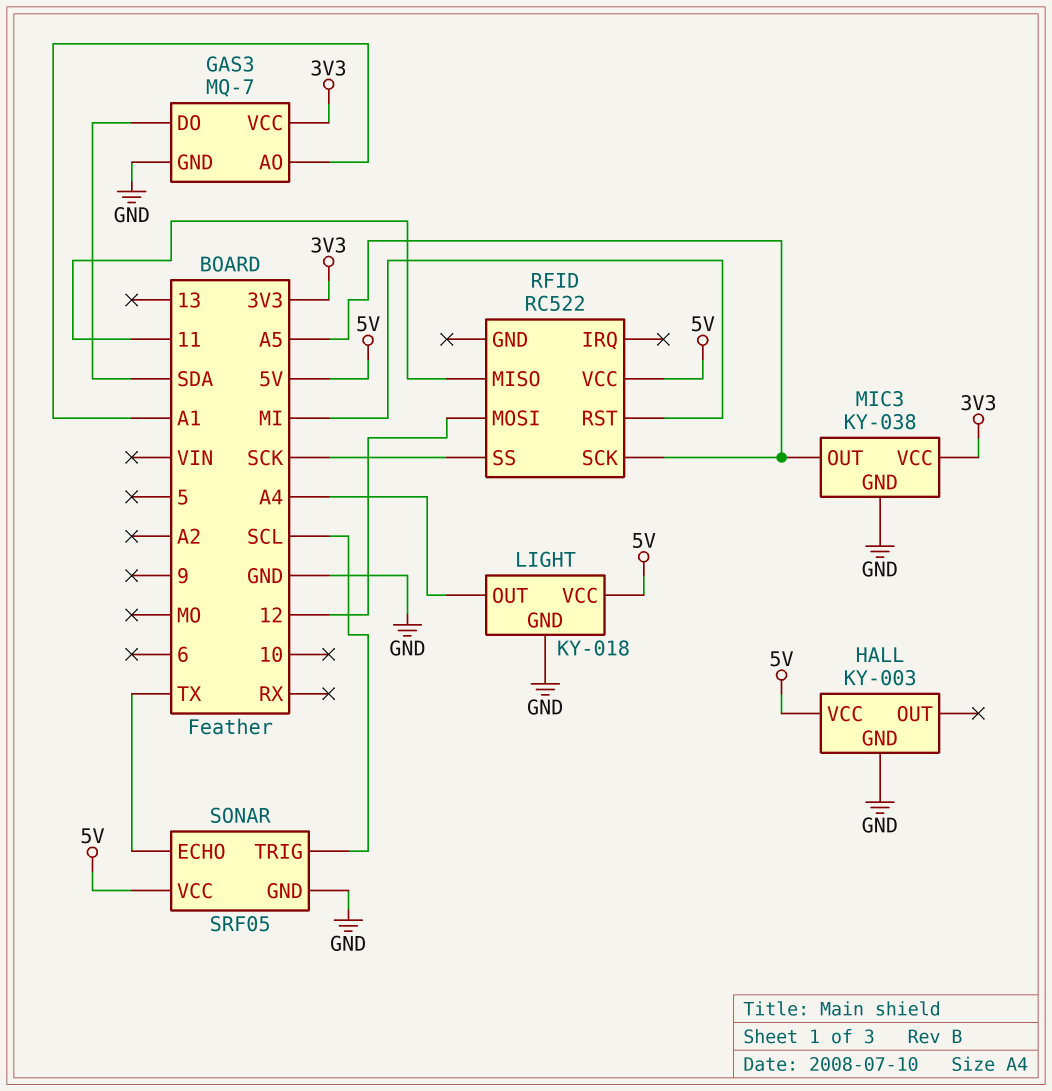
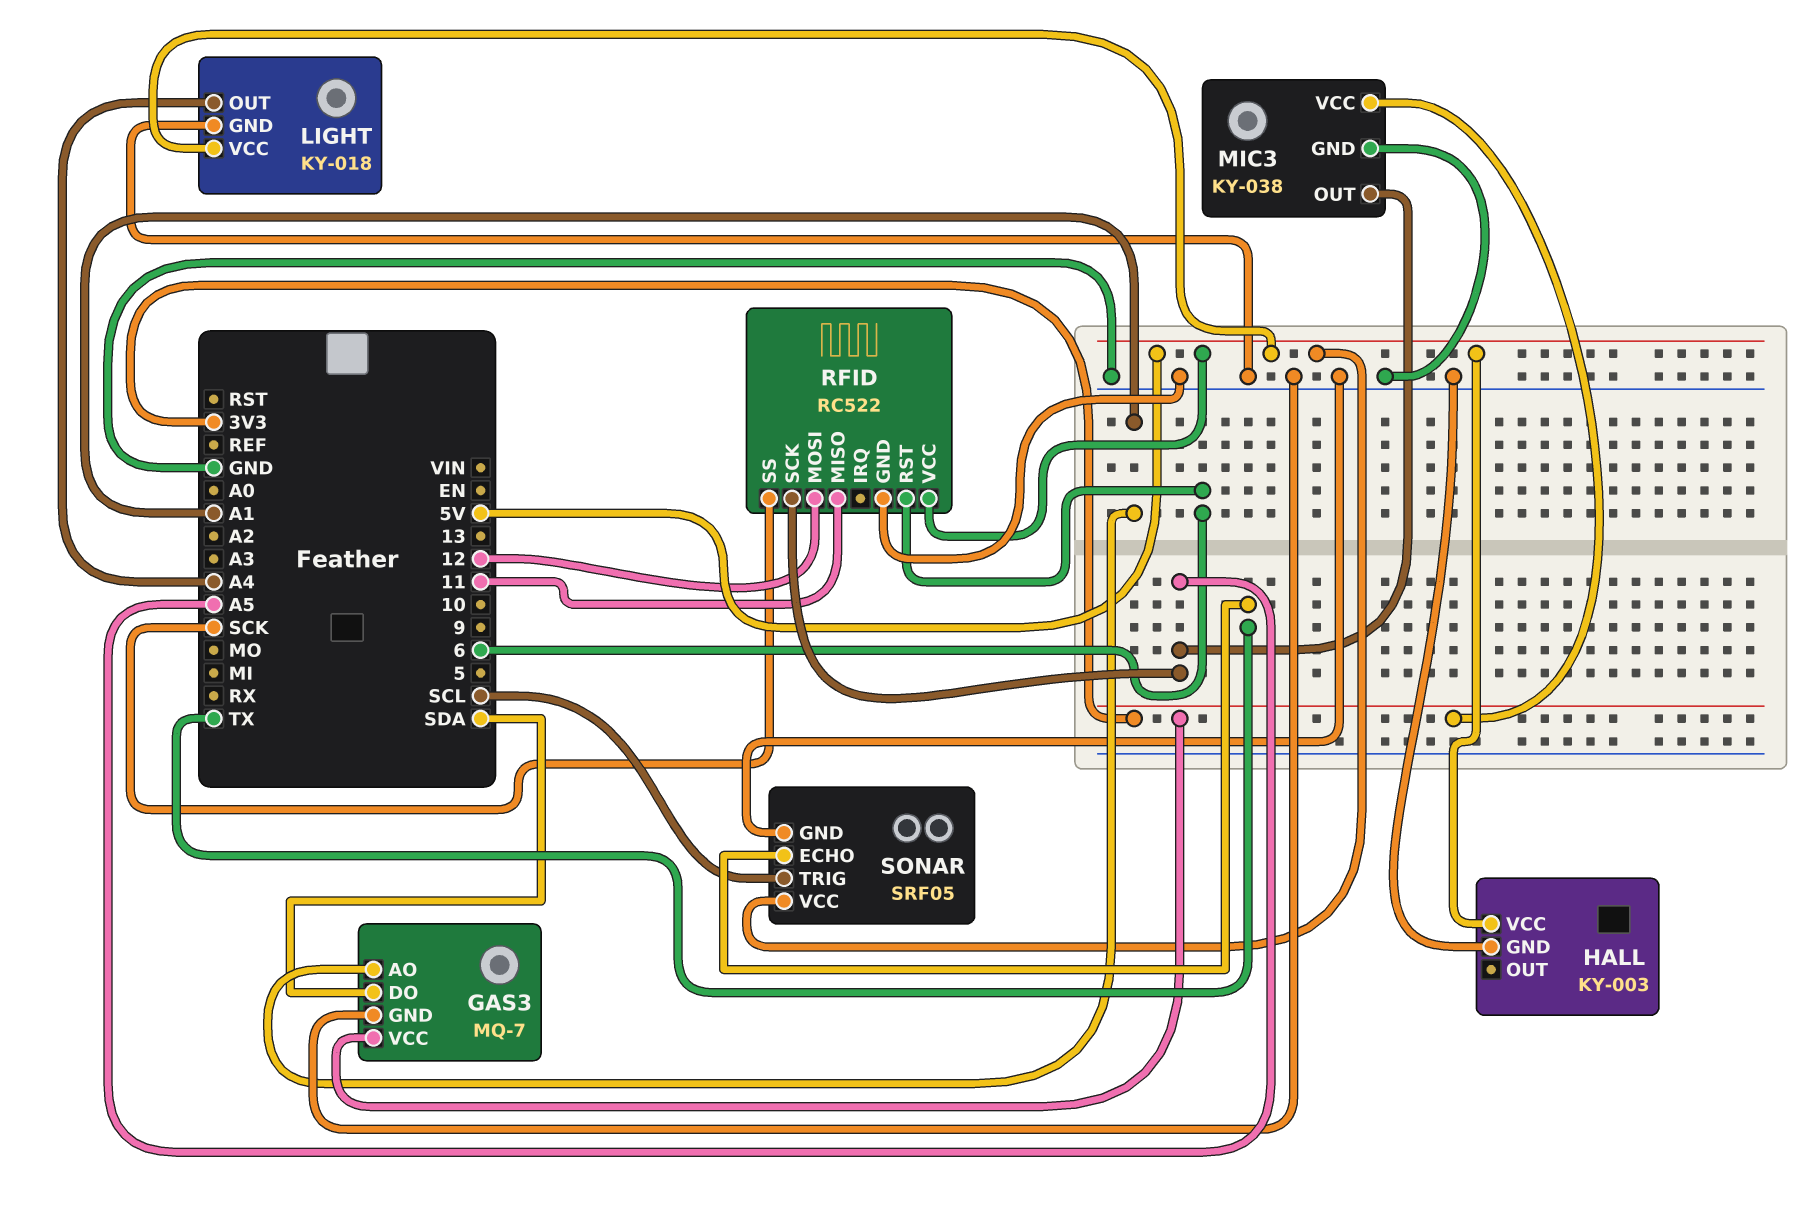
RFID pin GND: none -> GND
RFID pin RST: MI -> 6

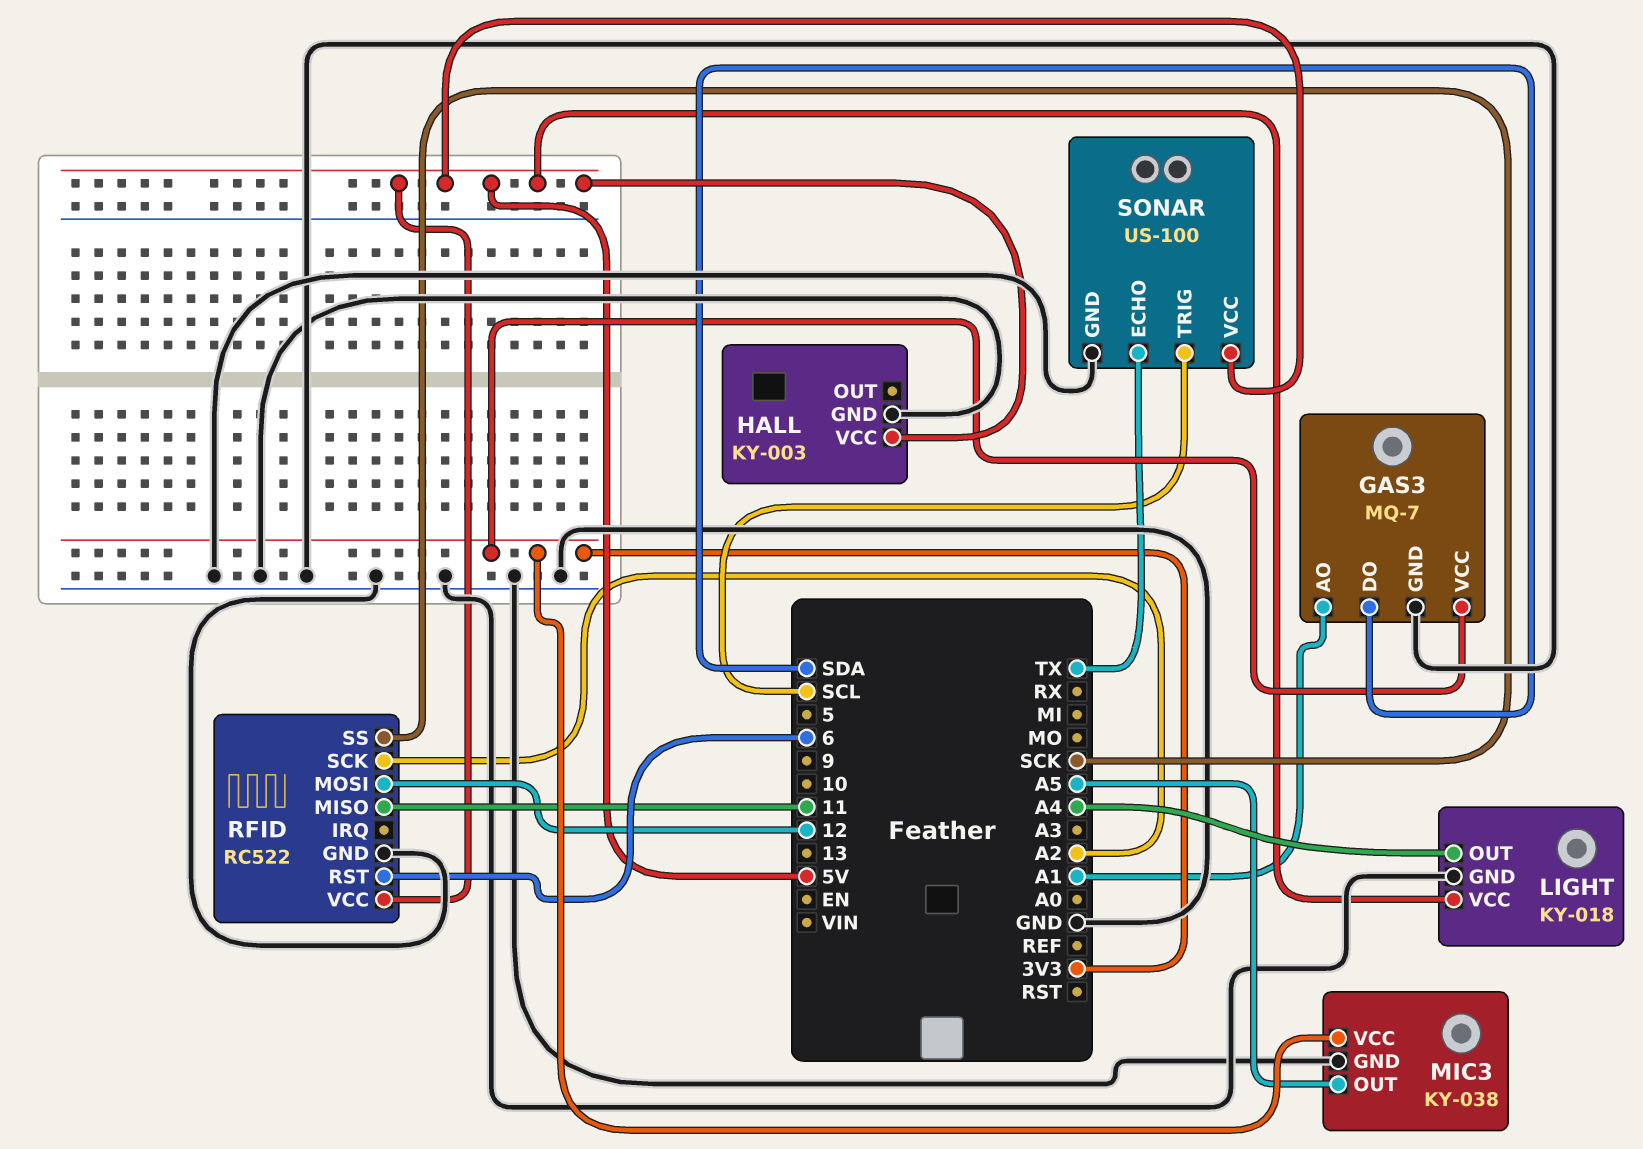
RFID pin SCK: A5 -> A2
SONAR: SRF05 -> US-100

